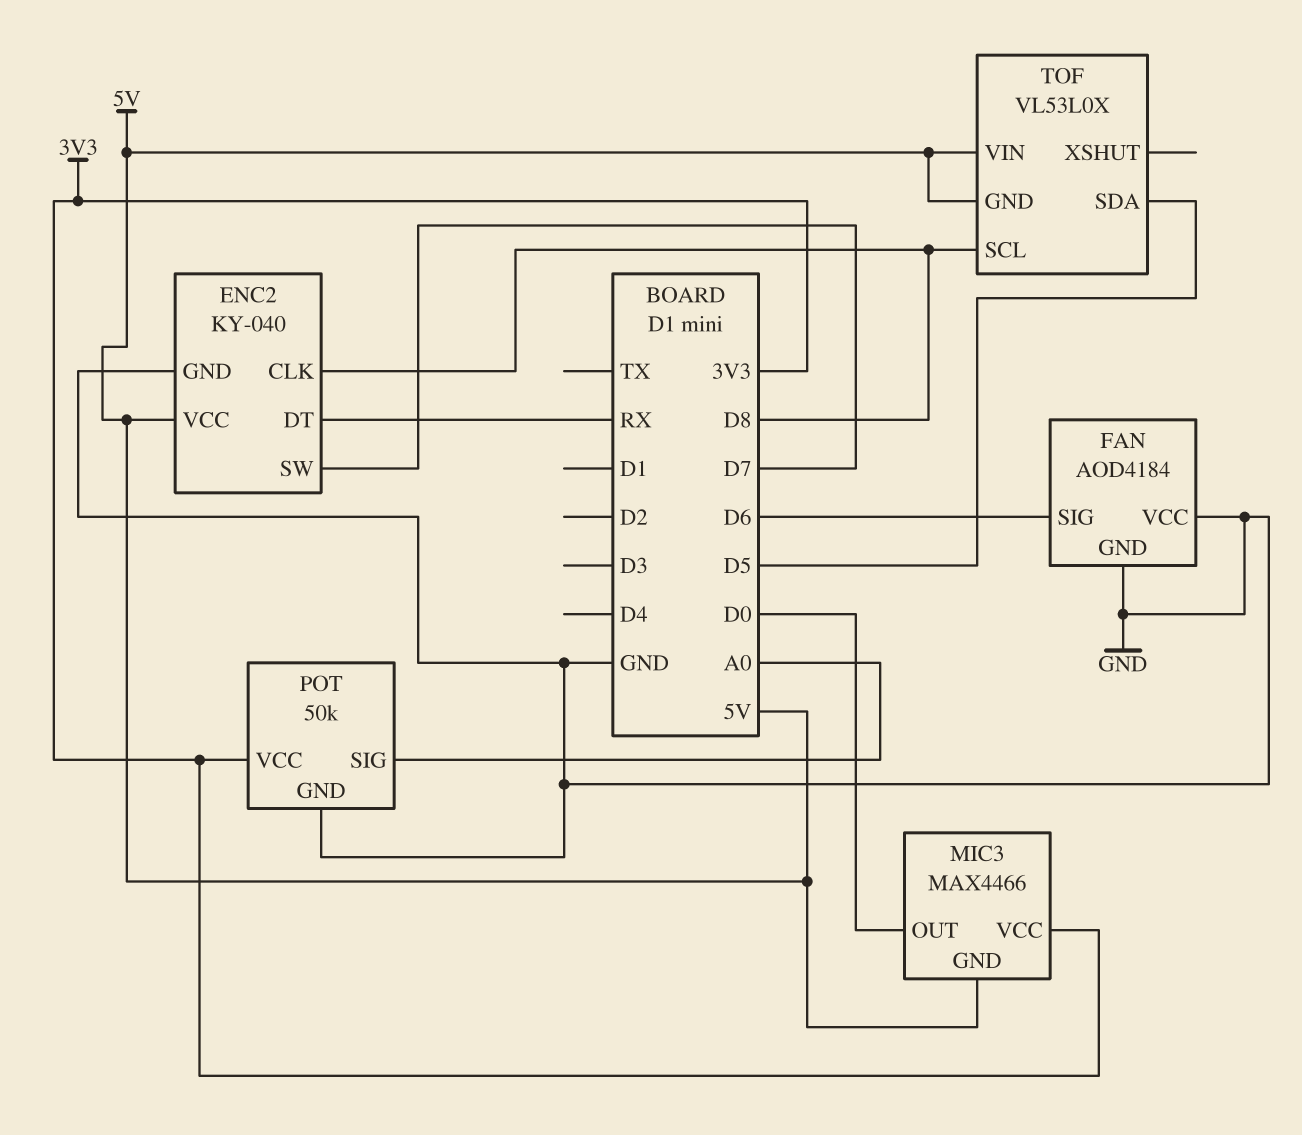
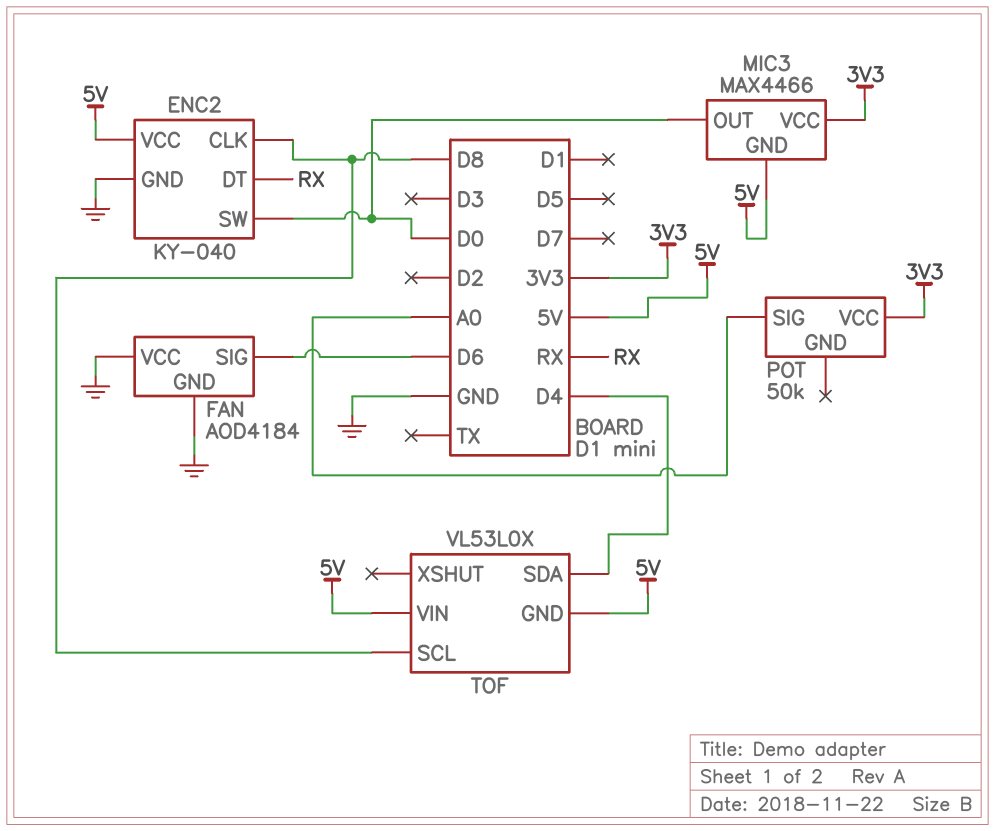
ENC2 pin SW: D7 -> D0
POT pin GND: GND -> none
TOF pin SDA: D5 -> D4

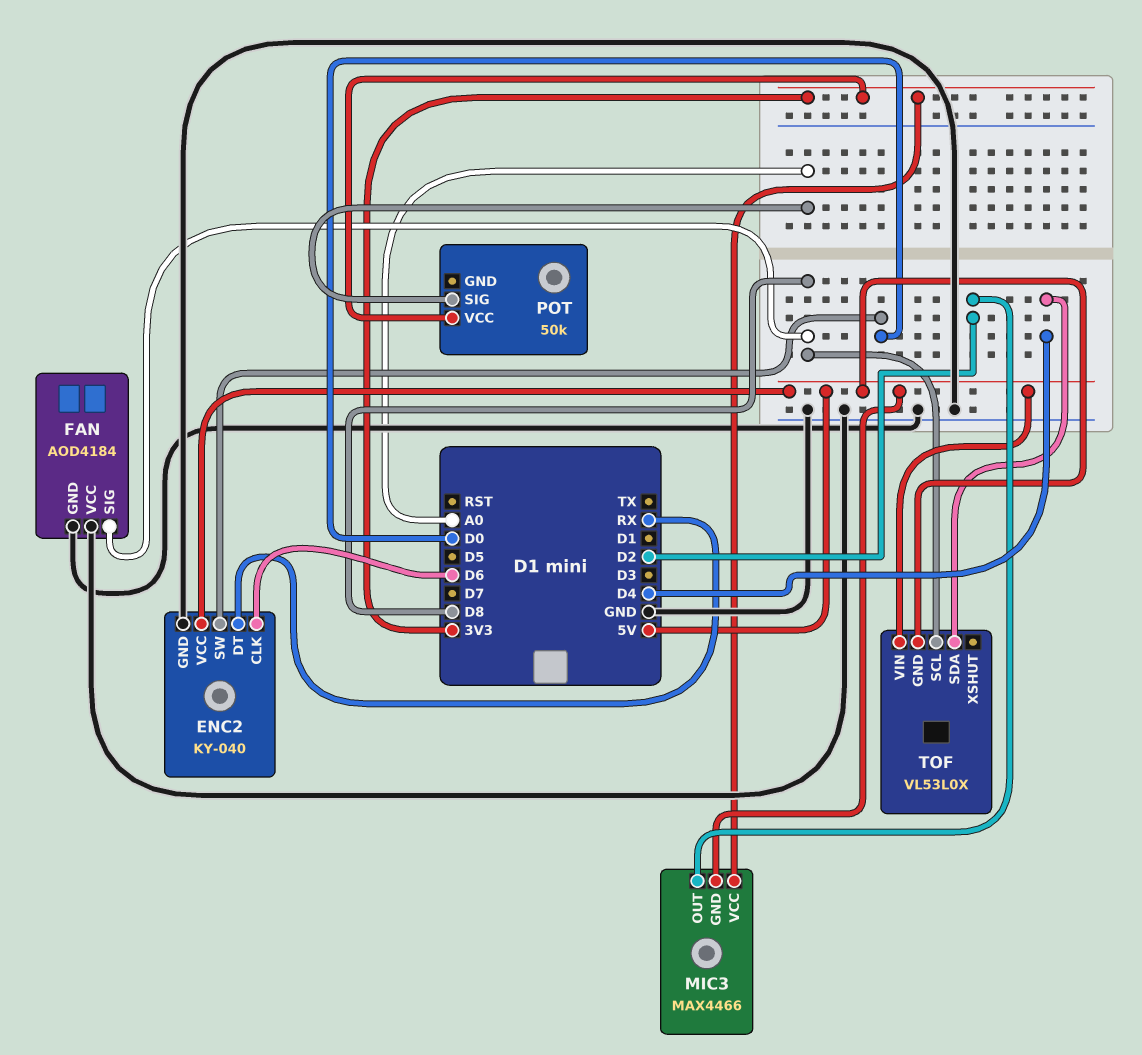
ENC2 pin CLK: D8 -> D6
FAN pin SIG: D6 -> D8
MIC3 pin OUT: D0 -> D2

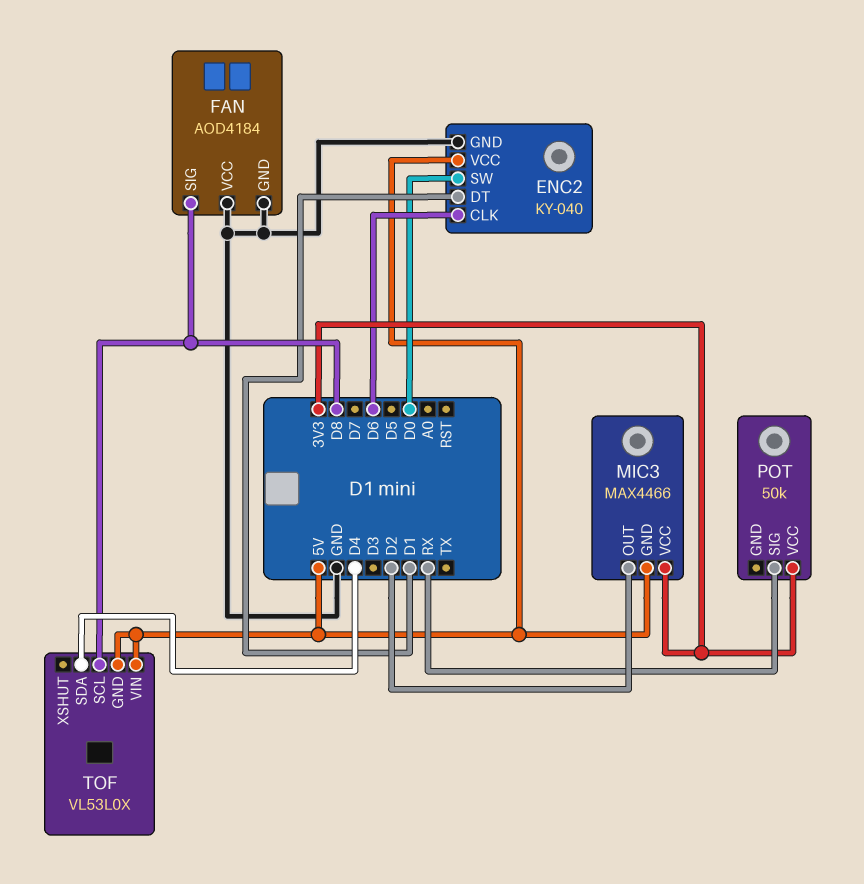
ENC2 pin DT: RX -> D1
POT pin SIG: A0 -> RX

